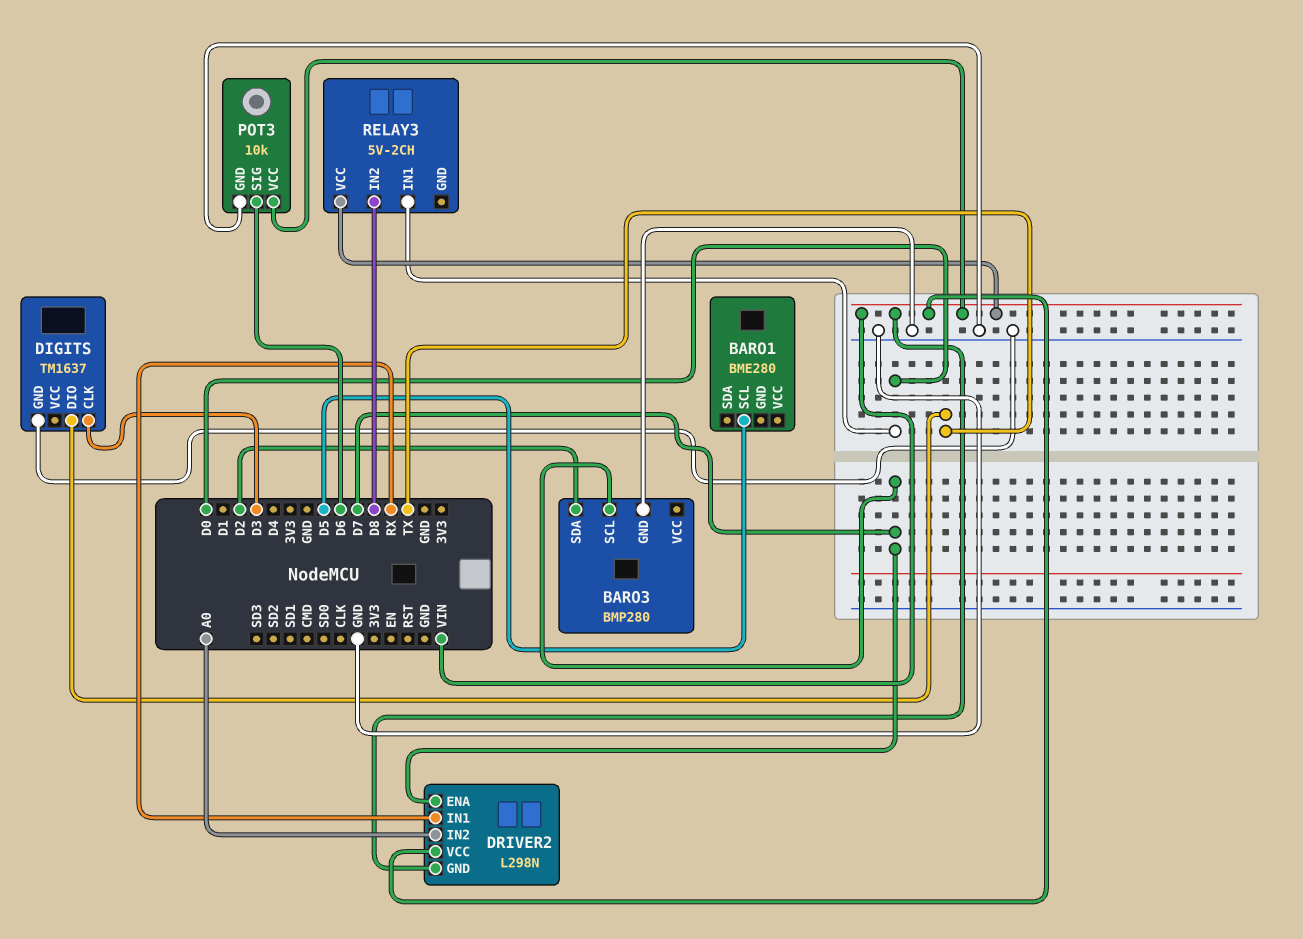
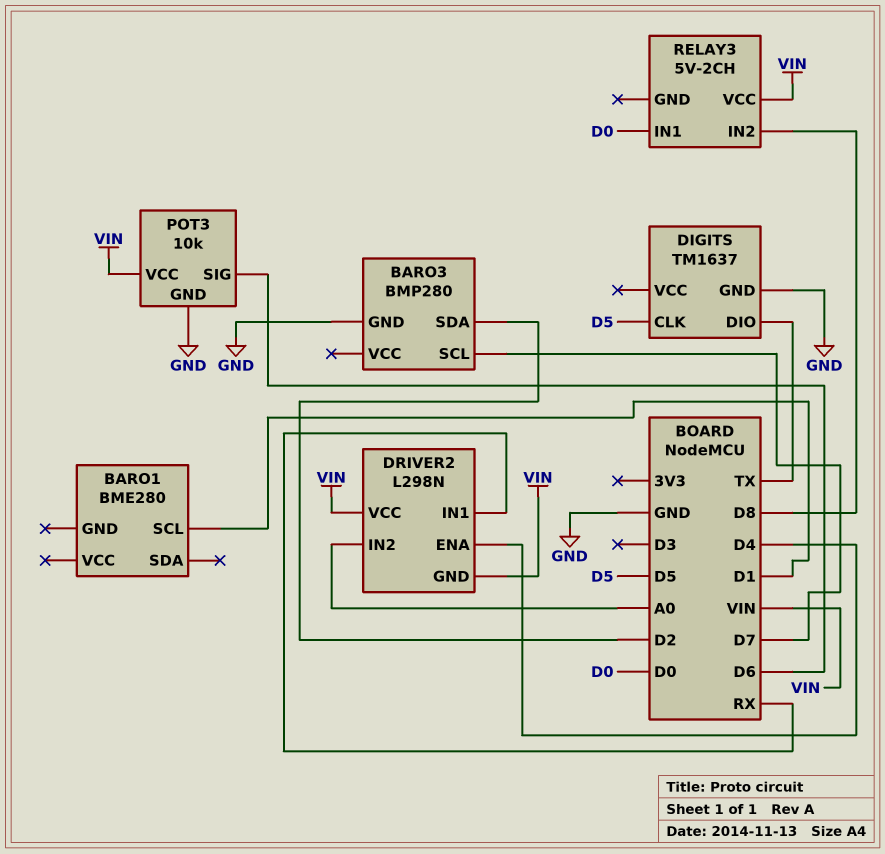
BARO1 pin SCL: D5 -> D1
DIGITS pin CLK: D3 -> D5
DRIVER2 pin ENA: D7 -> D4

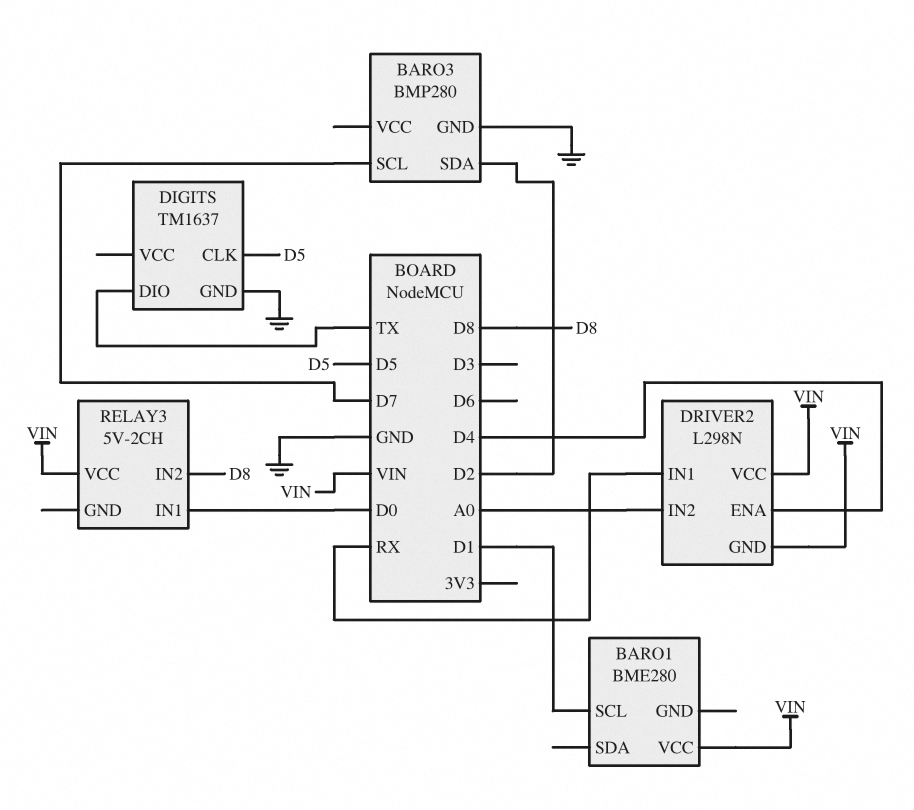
BARO1 pin VCC: none -> VIN
POT3: 10k -> none
POT3 pin GND: GND -> none
POT3 pin SIG: D6 -> none
POT3 pin VCC: VIN -> none

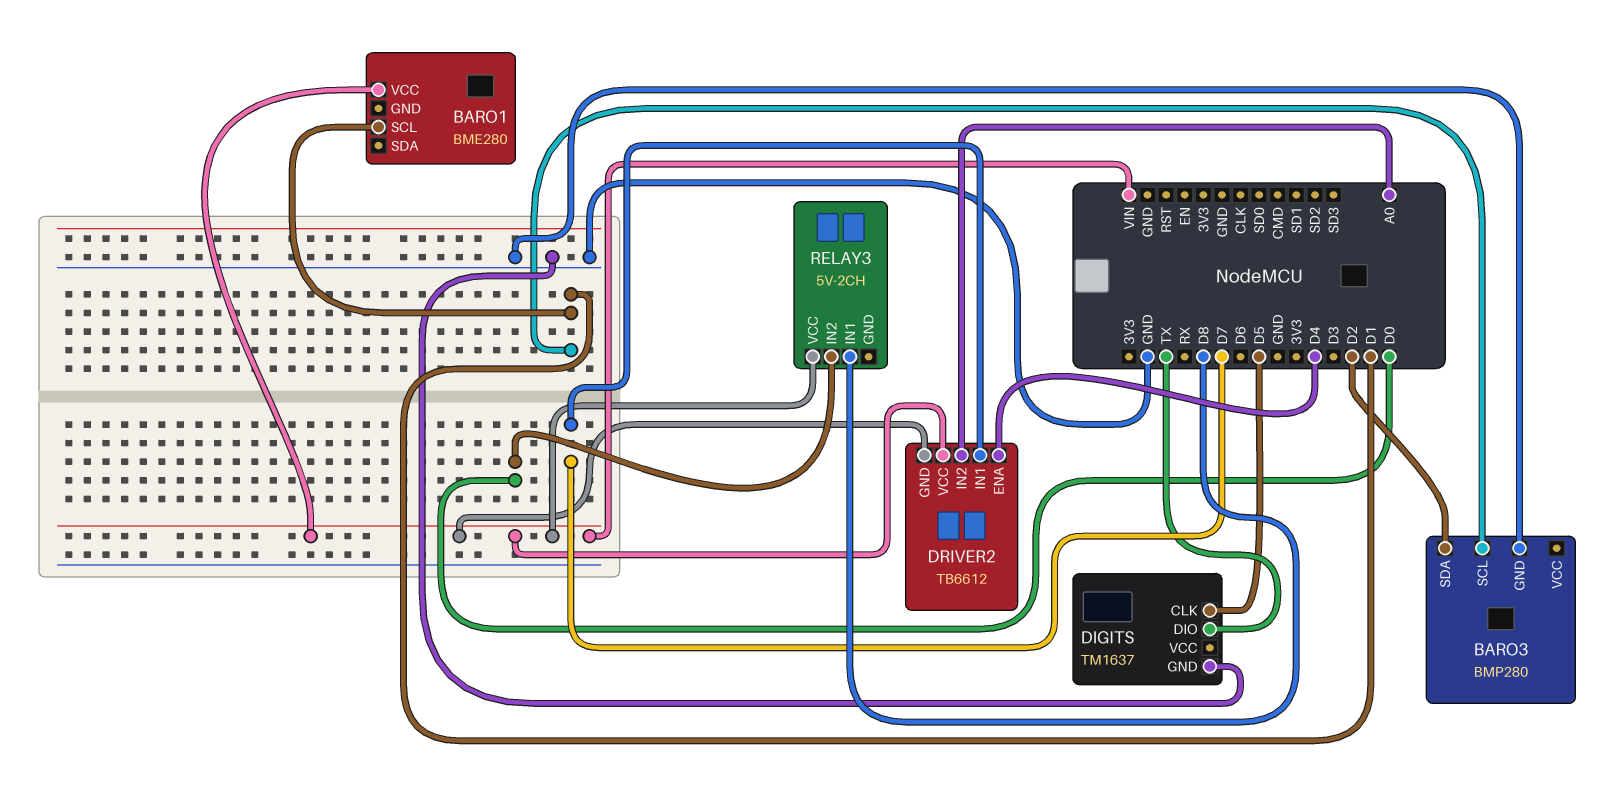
BARO3 pin SCL: D7 -> D1
DRIVER2: L298N -> TB6612
DRIVER2 pin IN1: RX -> D7
RELAY3 pin IN1: D0 -> D8
RELAY3 pin IN2: D8 -> D0

